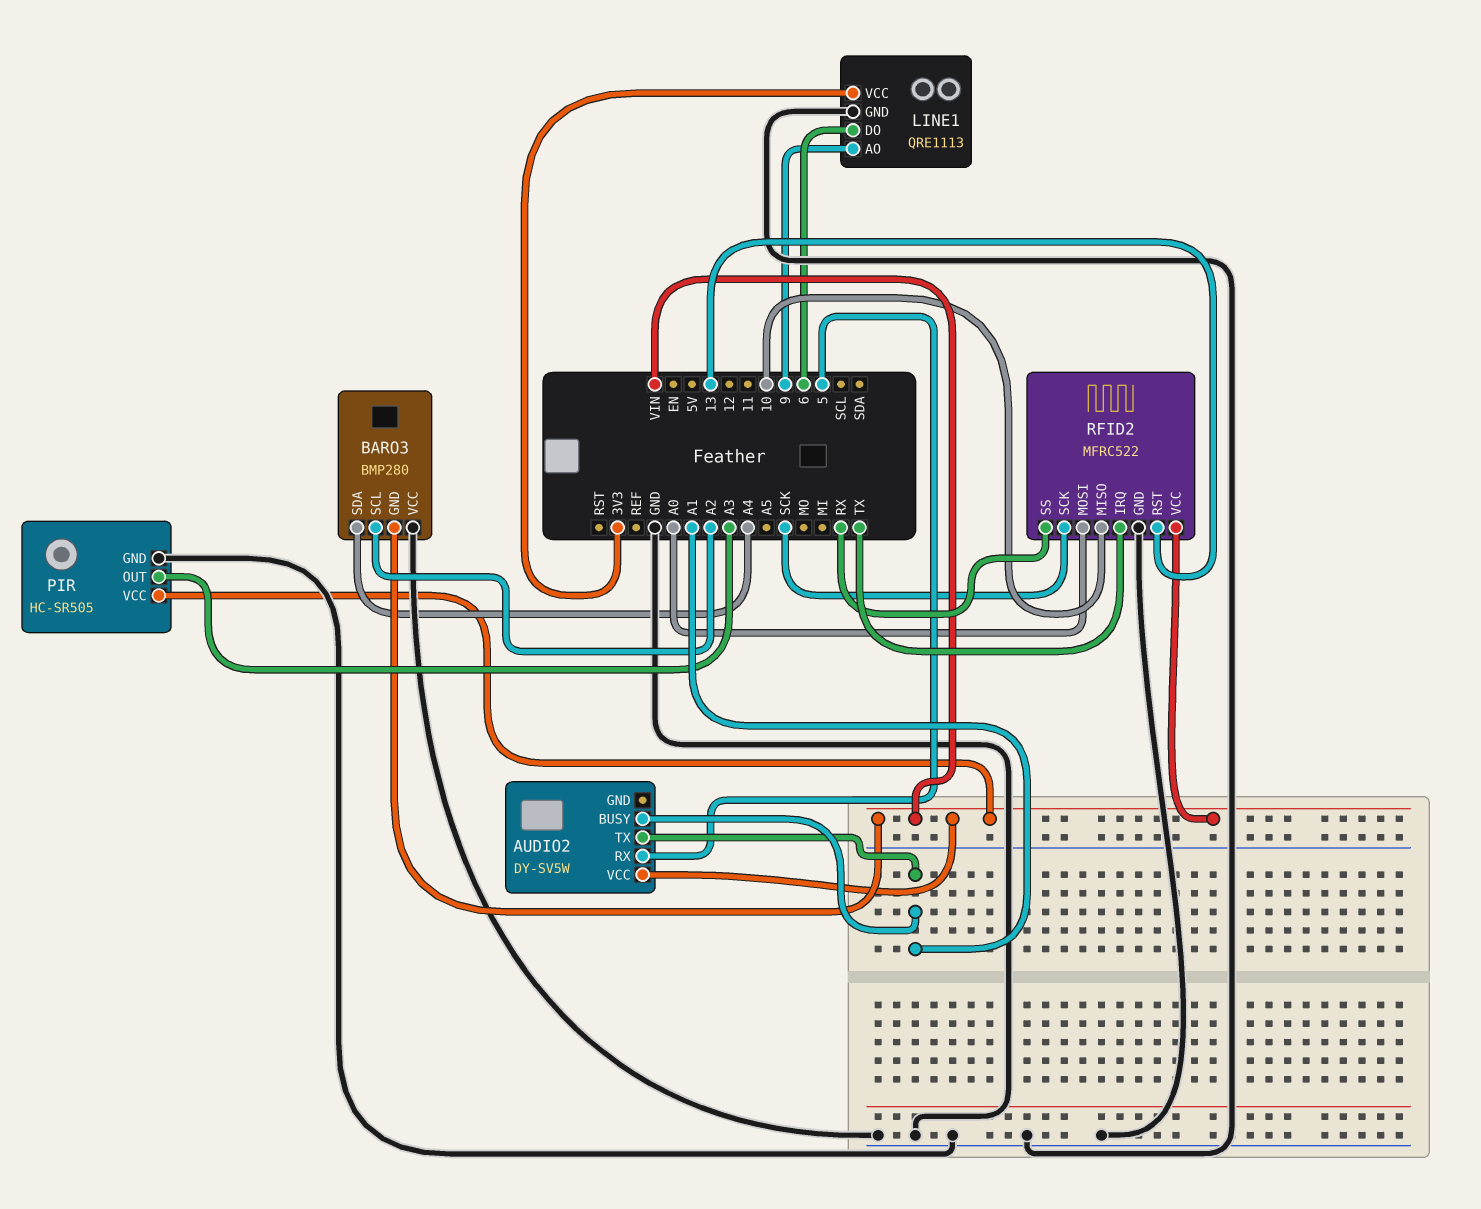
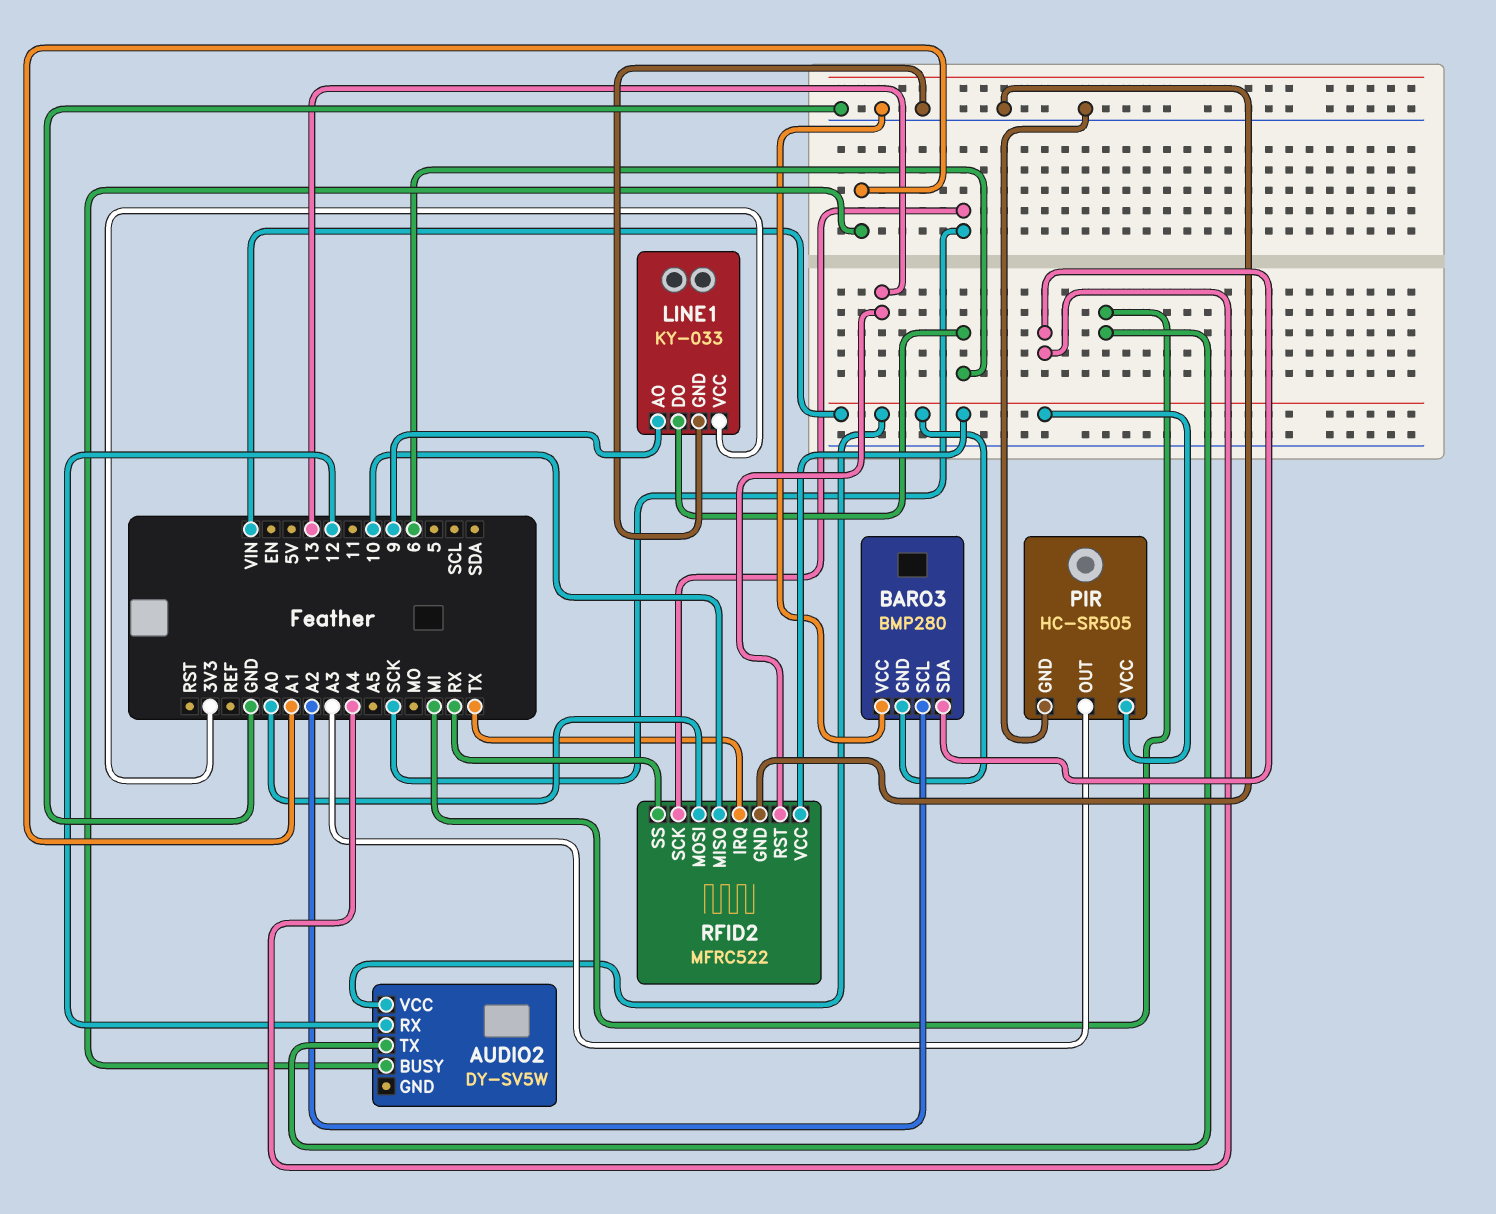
AUDIO2 pin RX: 5 -> 12
AUDIO2 pin TX: A1 -> MI
LINE1: QRE1113 -> KY-033

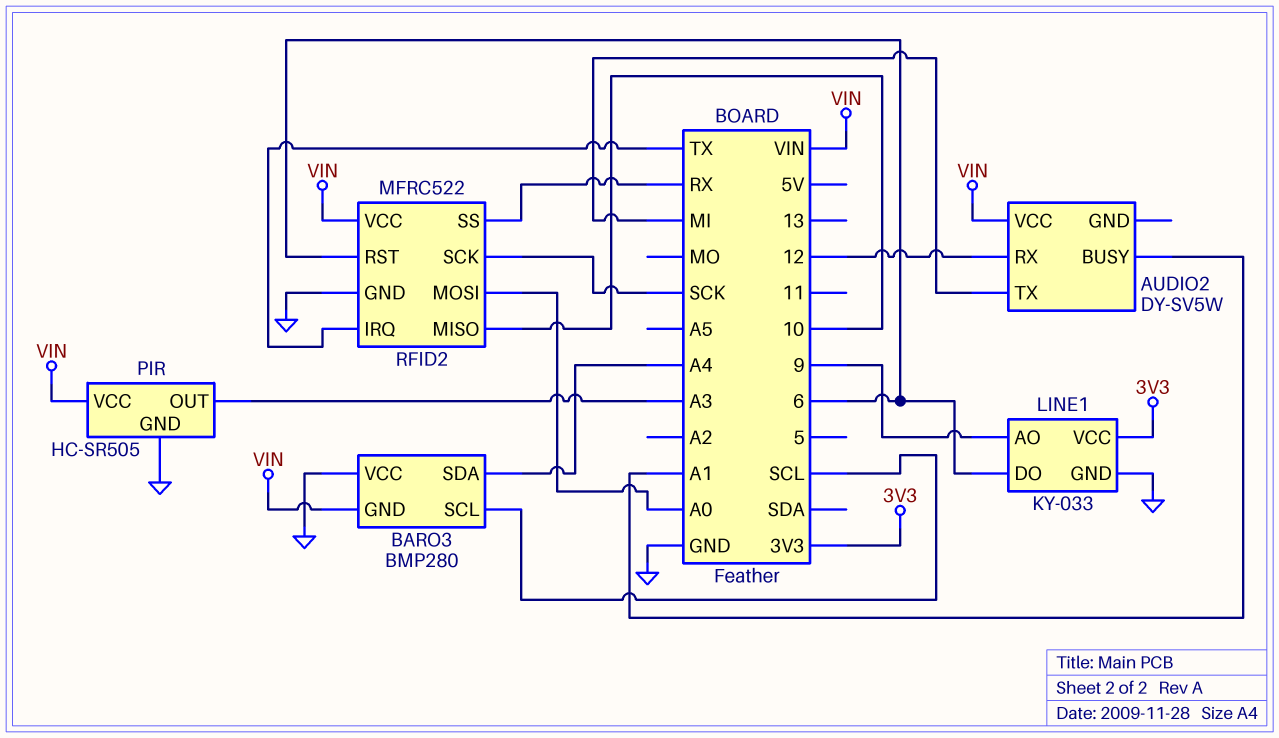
BARO3 pin SCL: A2 -> SCL
RFID2 pin RST: 13 -> 6

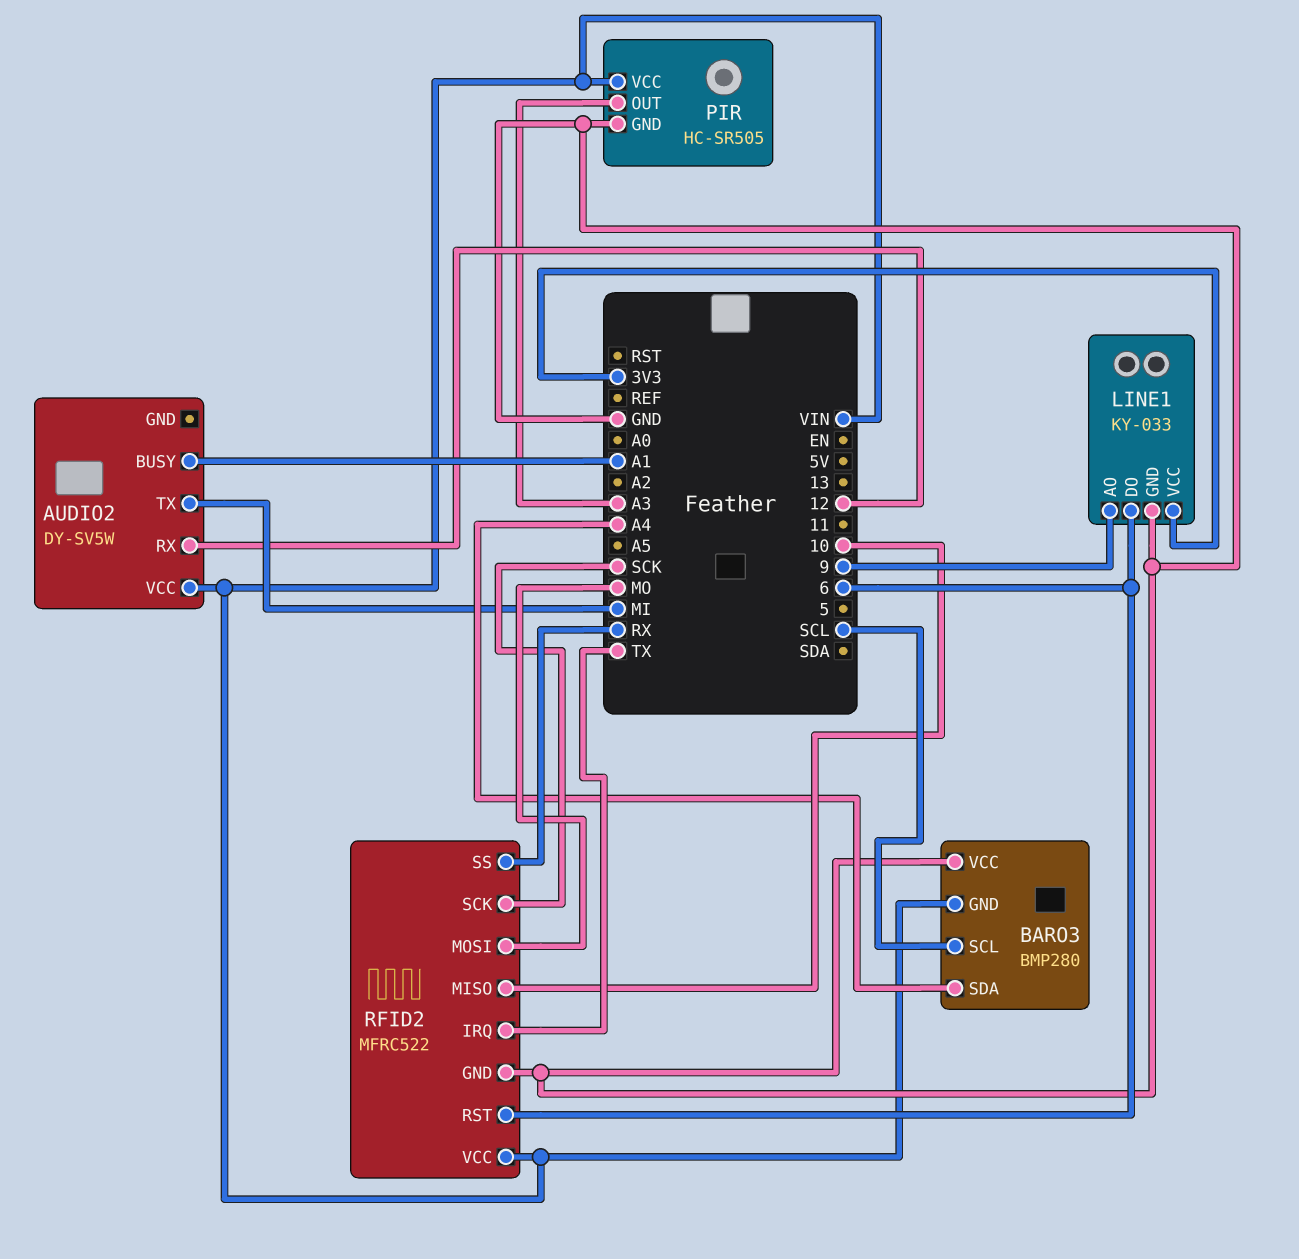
RFID2 pin MOSI: A0 -> MO

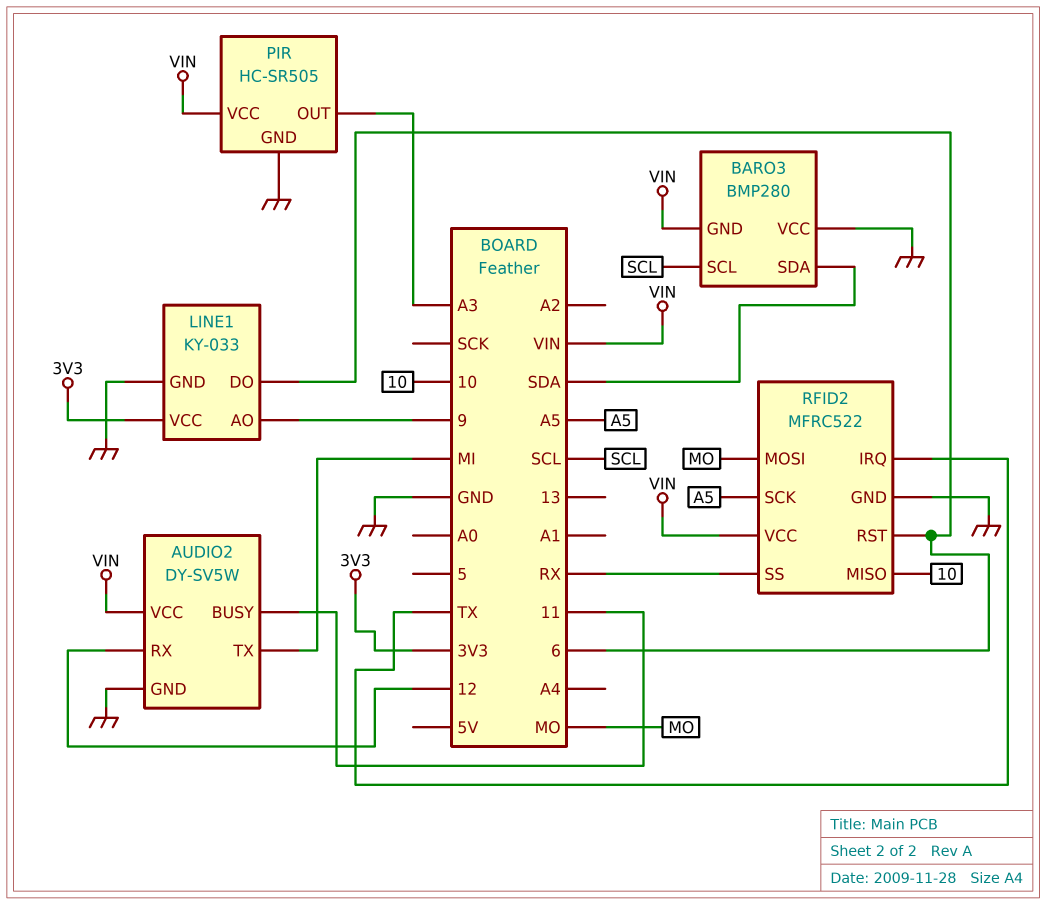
AUDIO2 pin BUSY: A1 -> 11
AUDIO2 pin GND: none -> GND
BARO3 pin SDA: A4 -> SDA
RFID2 pin SCK: SCK -> A5

